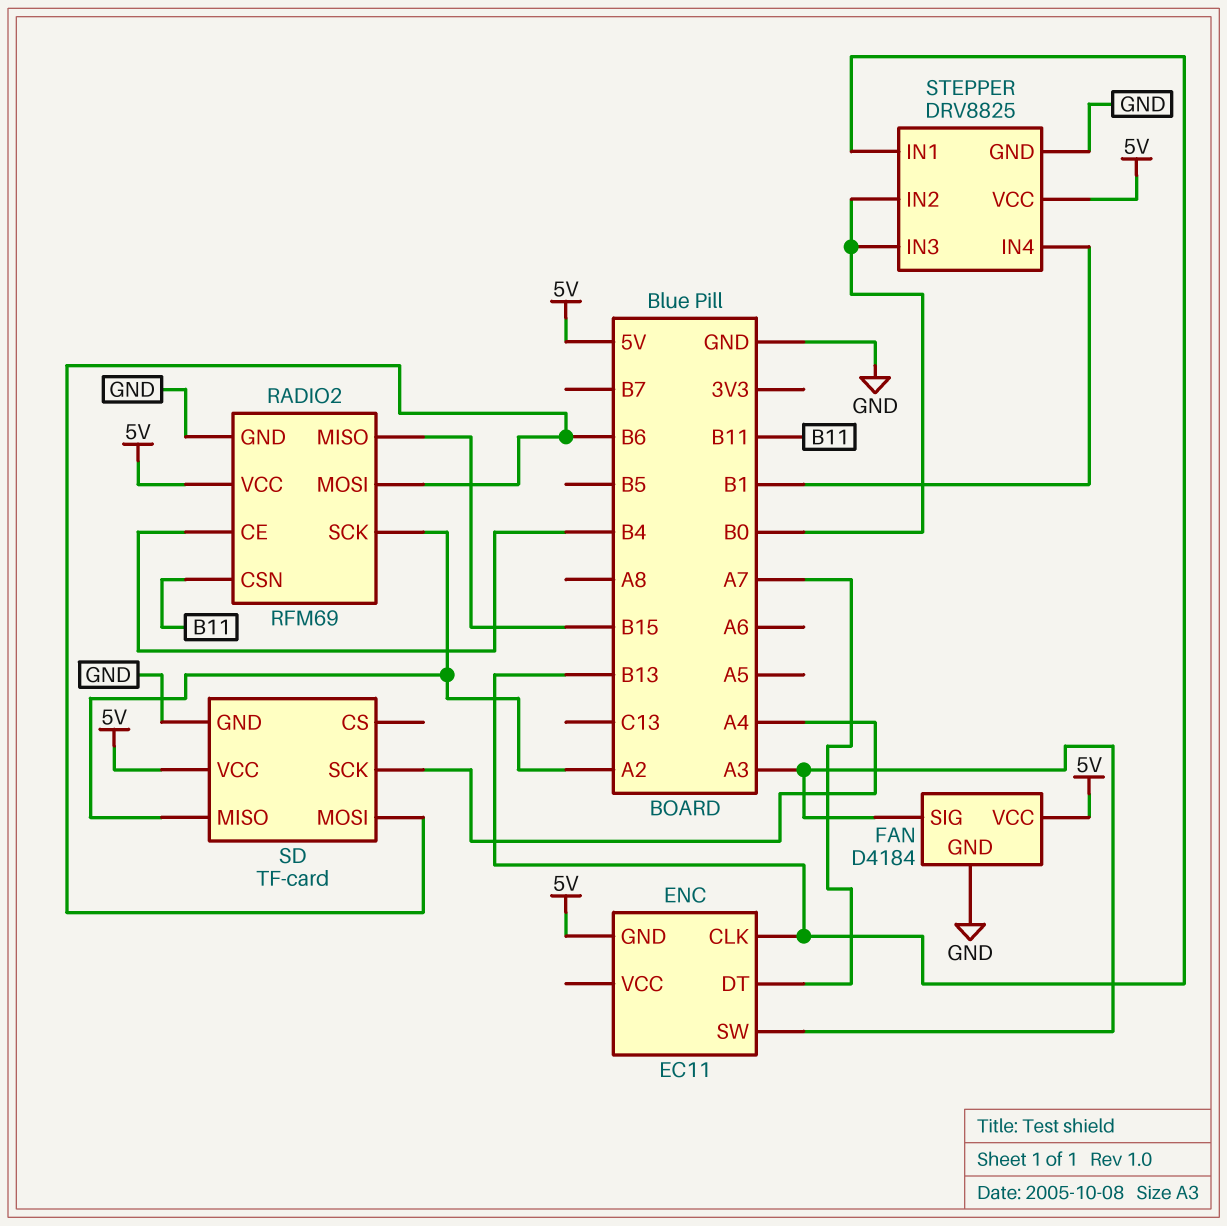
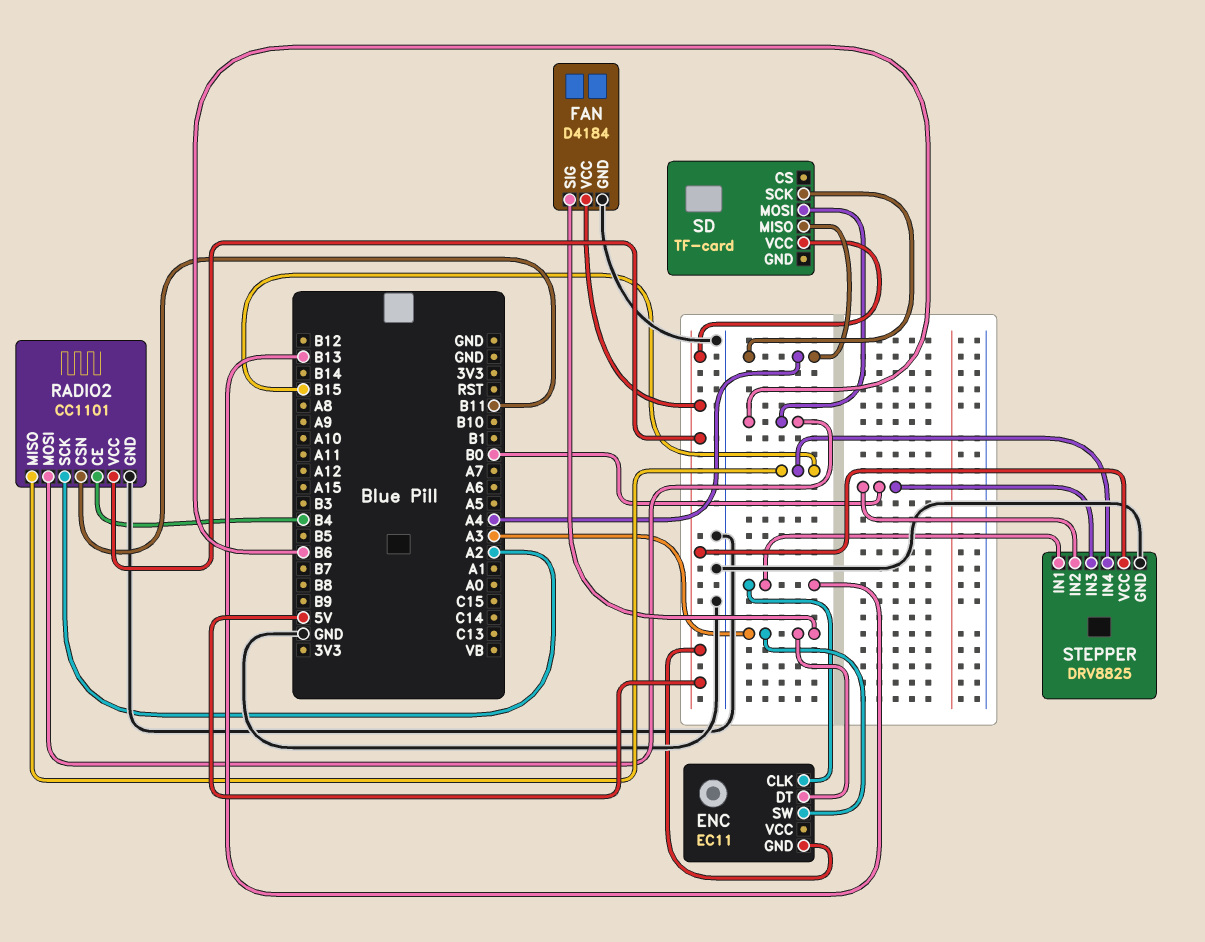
ENC pin DT: A7 -> A3
RADIO2: RFM69 -> CC1101
SD pin GND: GND -> none
SD pin MISO: A2 -> A4
STEPPER pin IN4: B1 -> B15

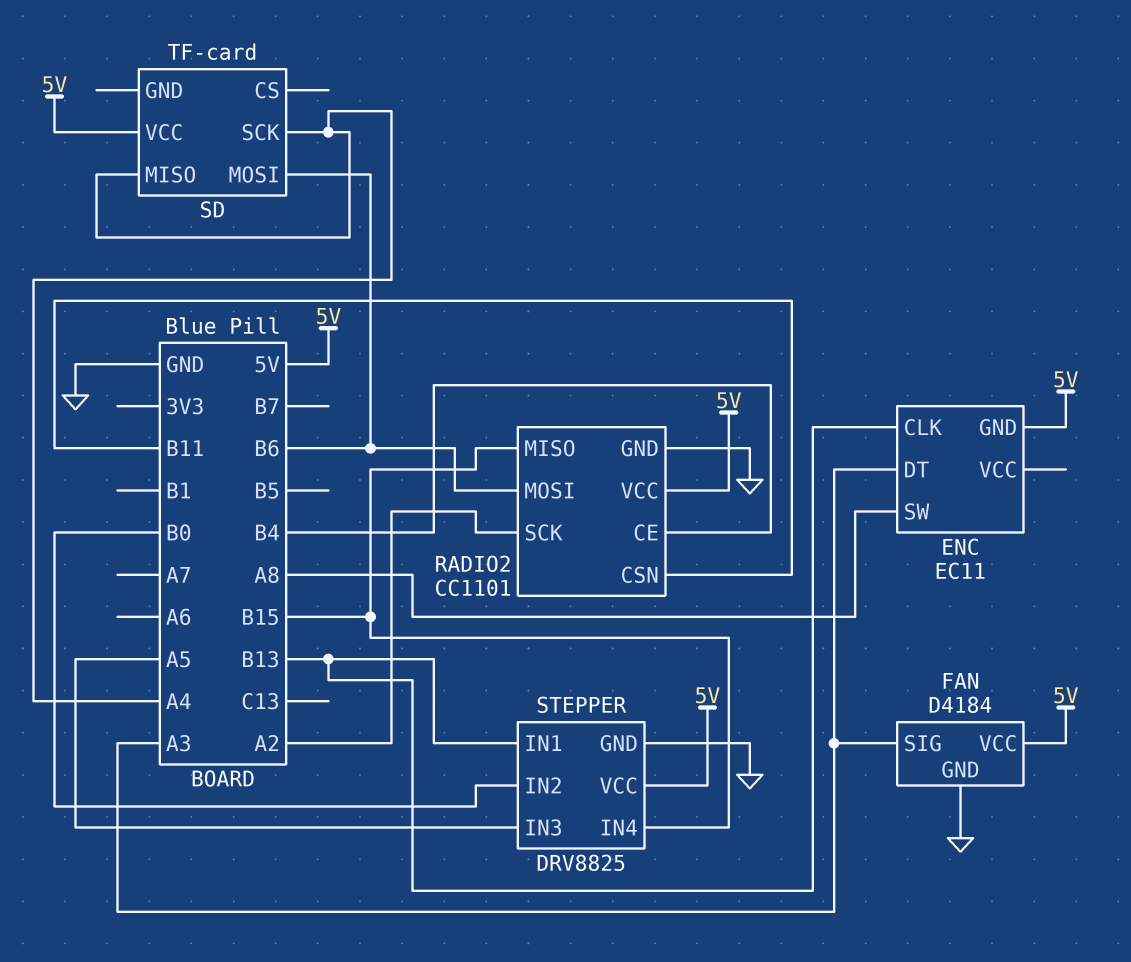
ENC pin SW: A3 -> A8
STEPPER pin IN3: B0 -> A5

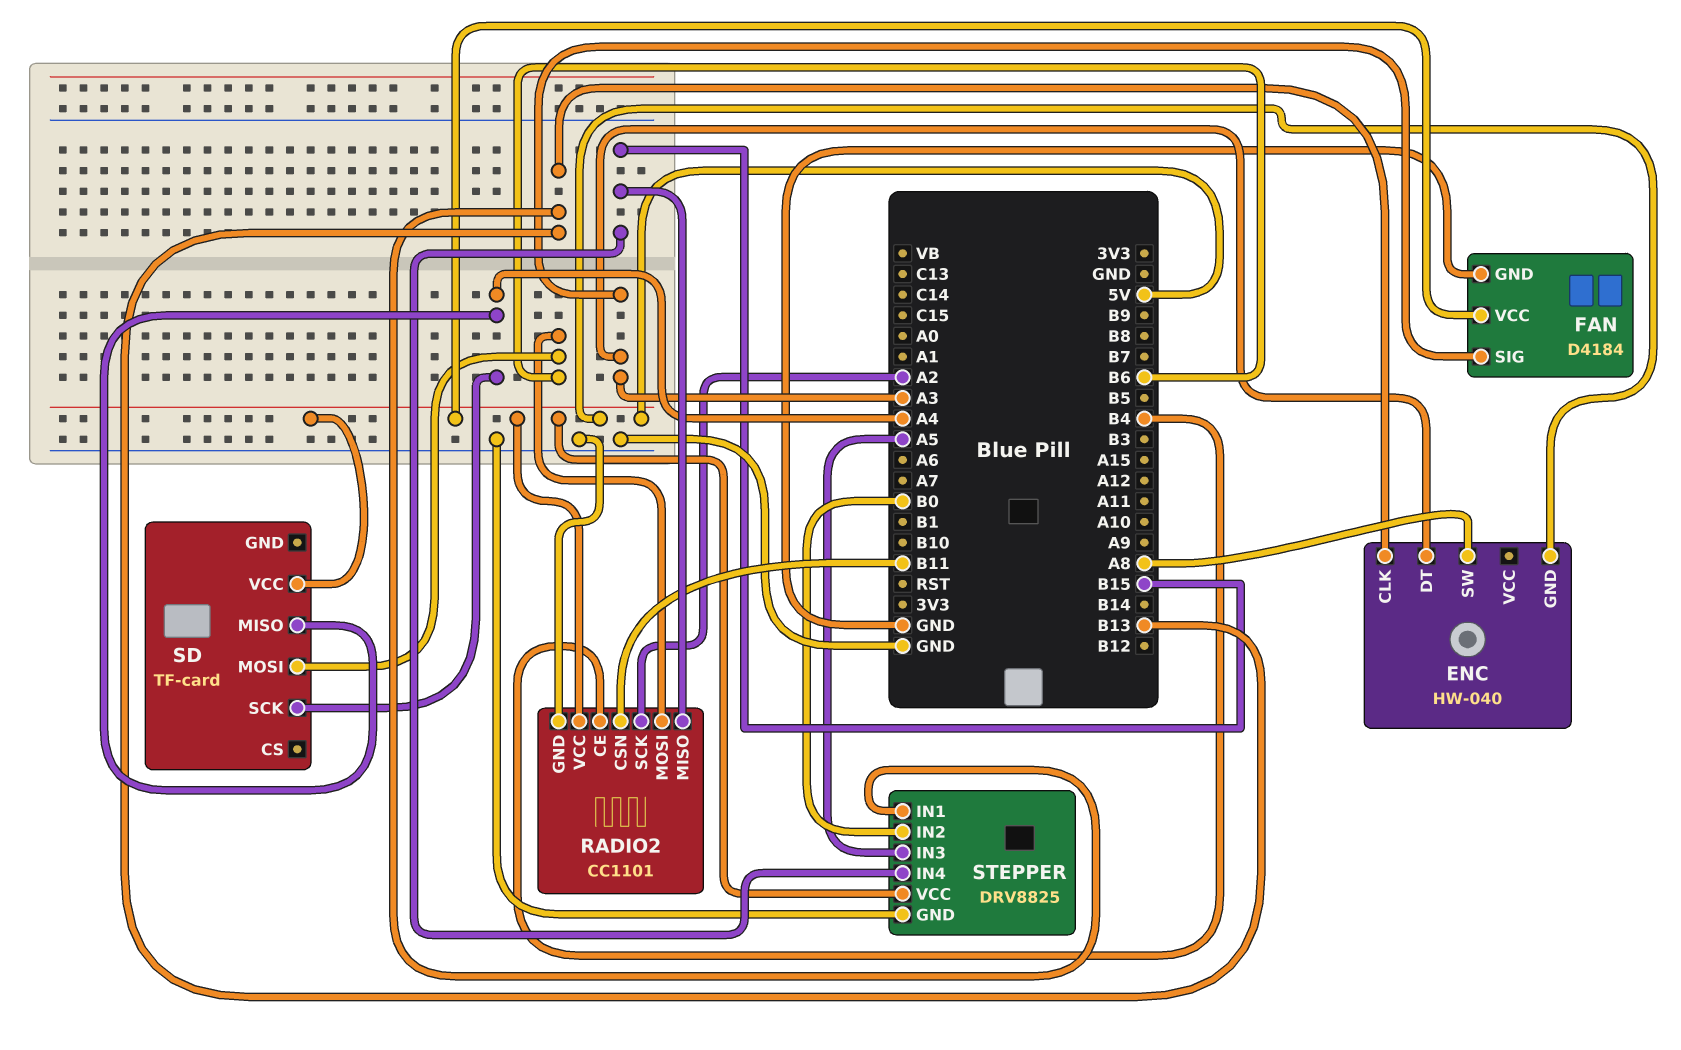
ENC: EC11 -> HW-040

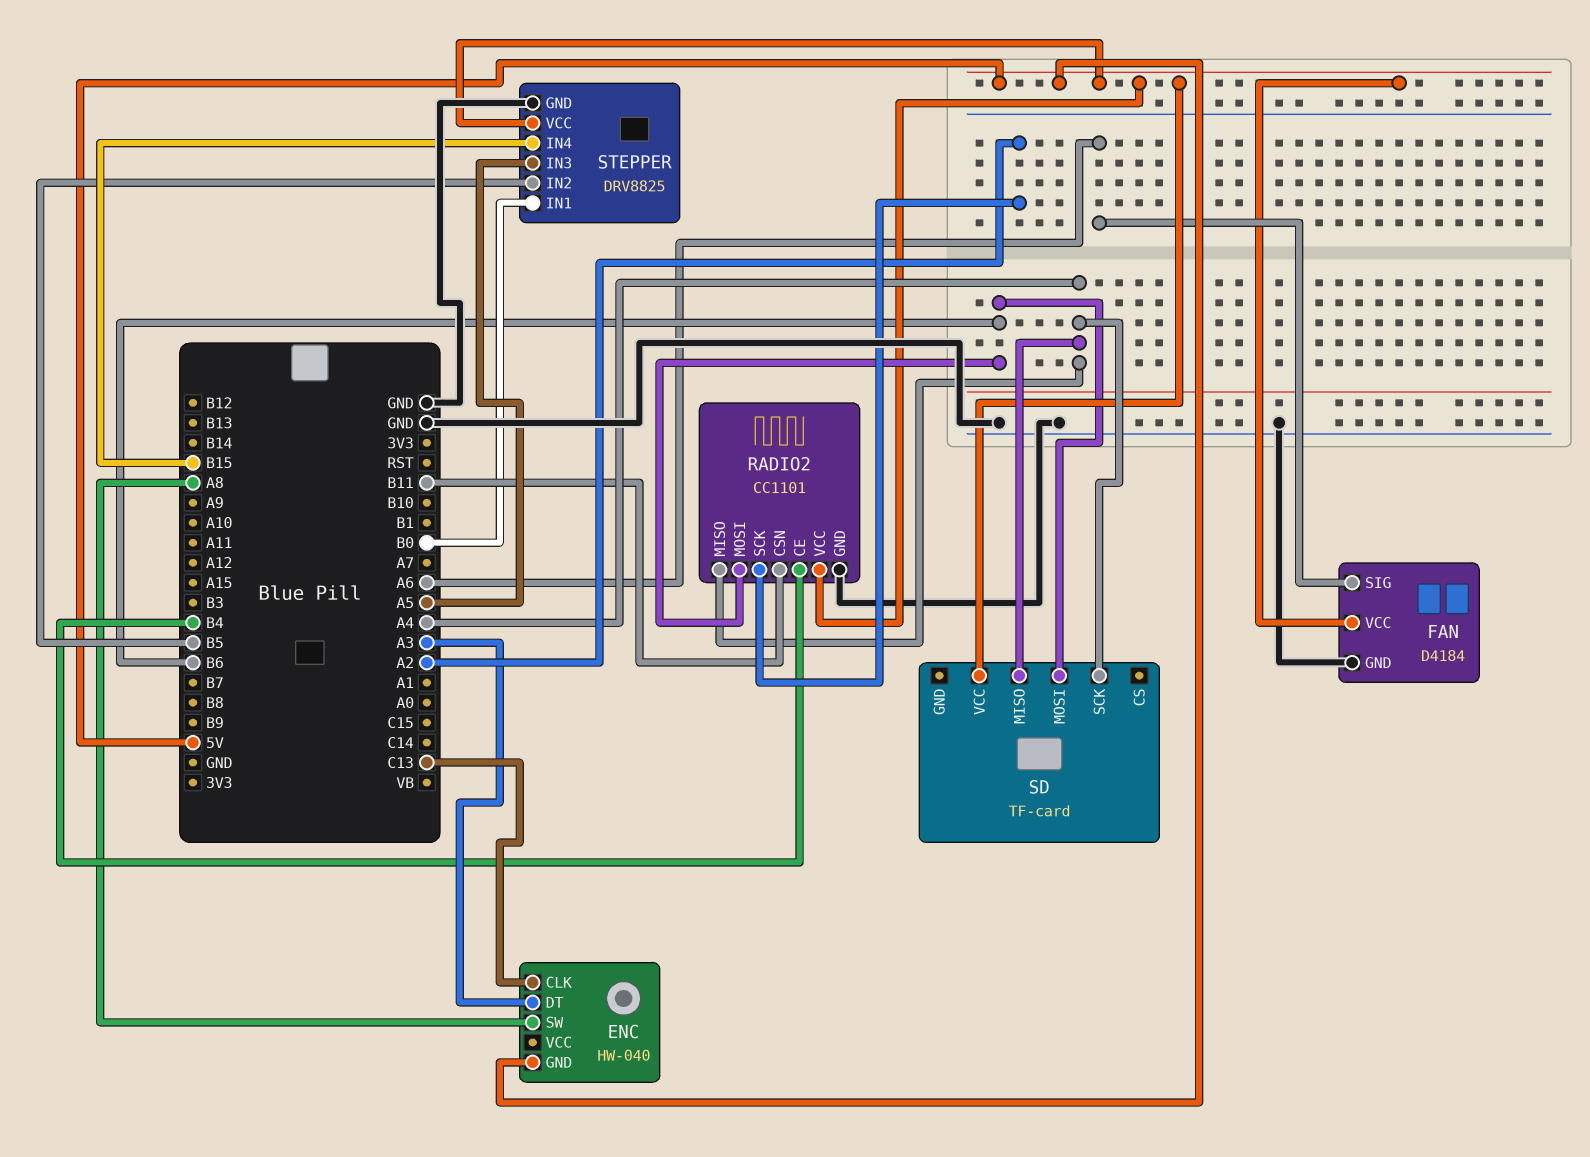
ENC pin CLK: B13 -> C13
FAN pin SIG: A3 -> A6
RADIO2 pin MISO: B15 -> A4
STEPPER pin IN1: B13 -> B0
STEPPER pin IN2: B0 -> B5

